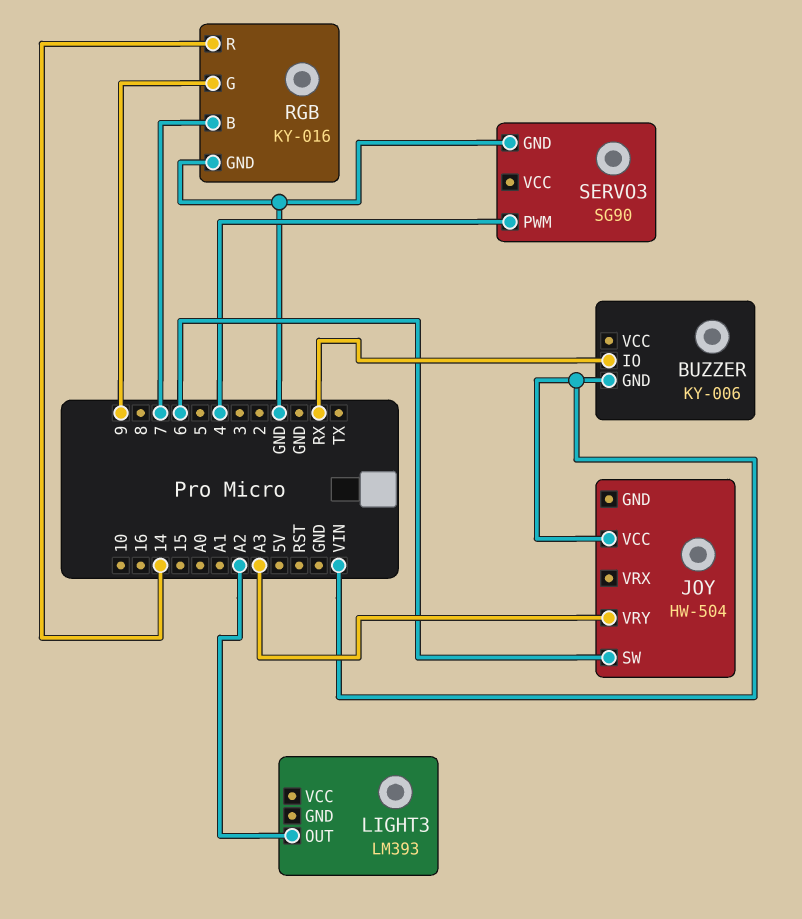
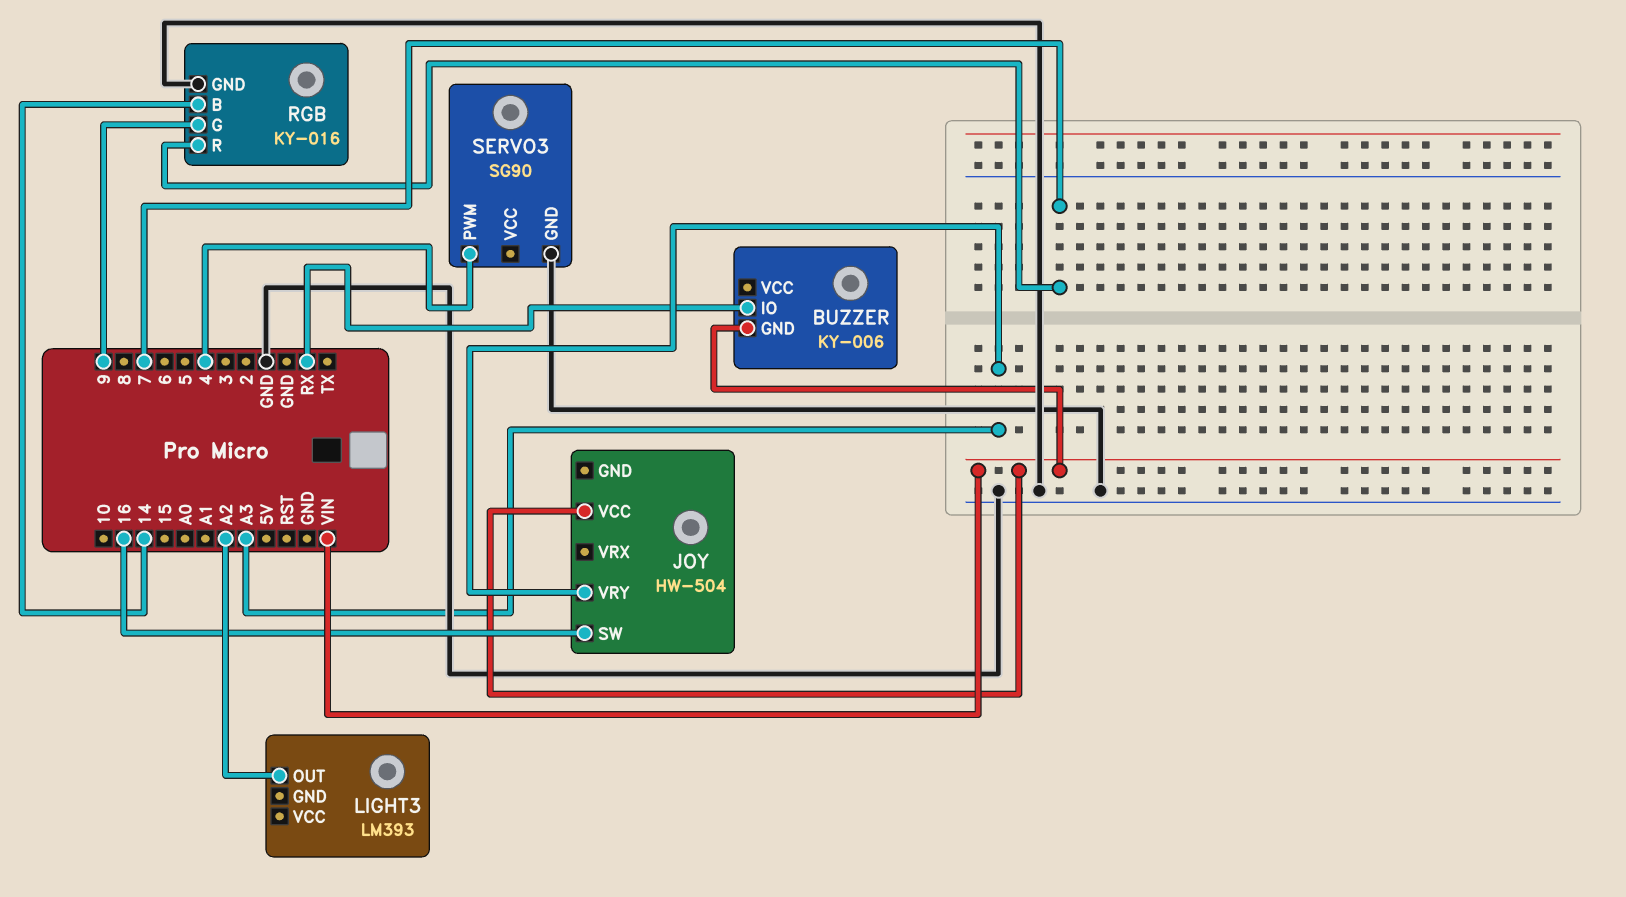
JOY pin SW: 6 -> 16
RGB pin B: 7 -> 14
RGB pin R: 14 -> 7

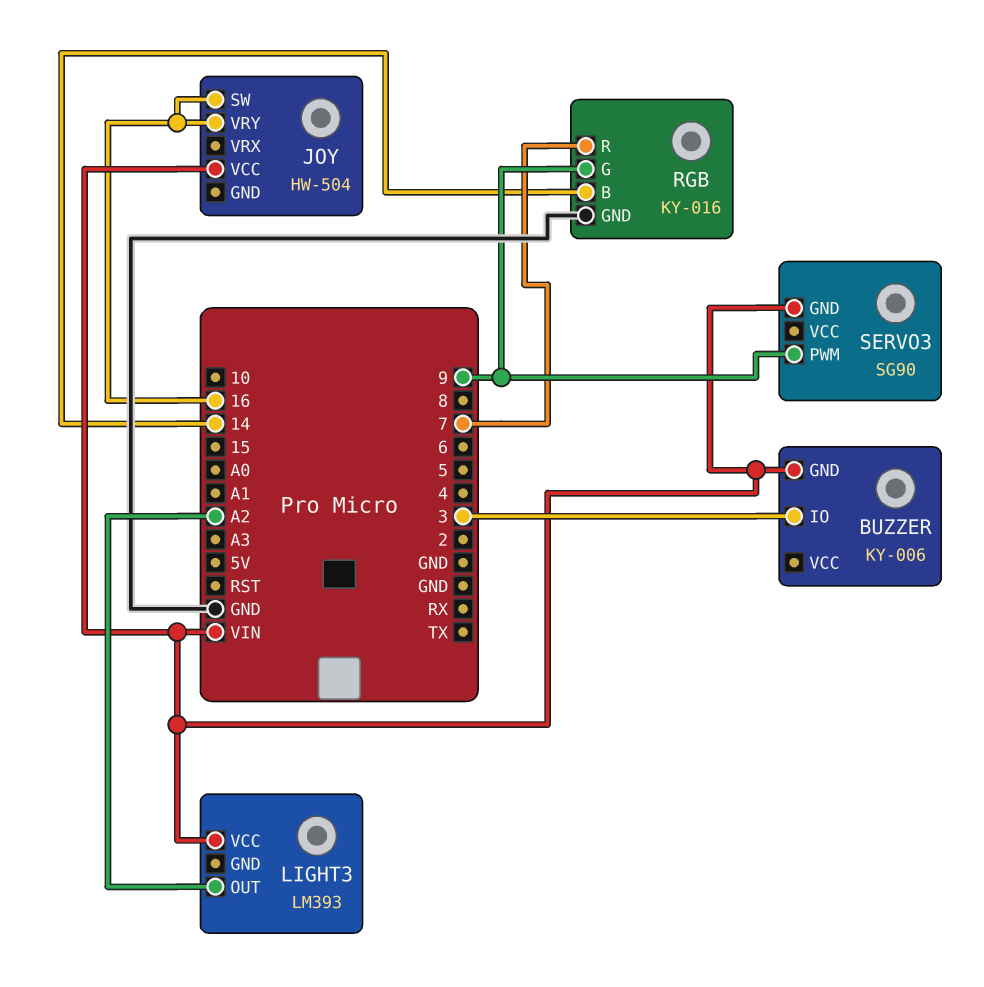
BUZZER pin IO: RX -> 3
JOY pin VRY: A3 -> 16
LIGHT3 pin VCC: none -> VIN
SERVO3 pin GND: GND -> VIN
SERVO3 pin PWM: 4 -> 9

